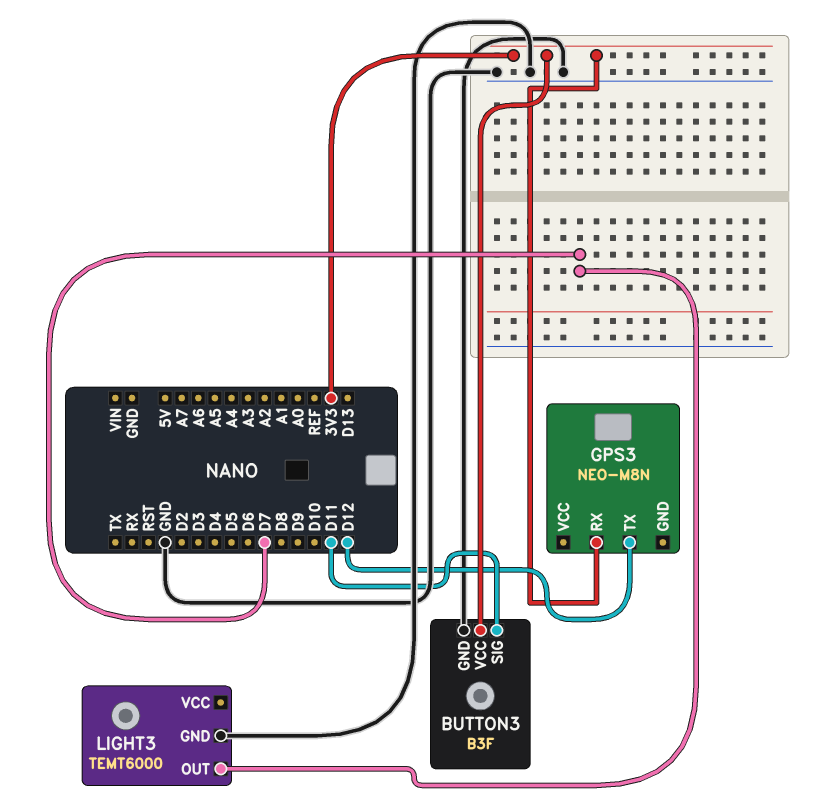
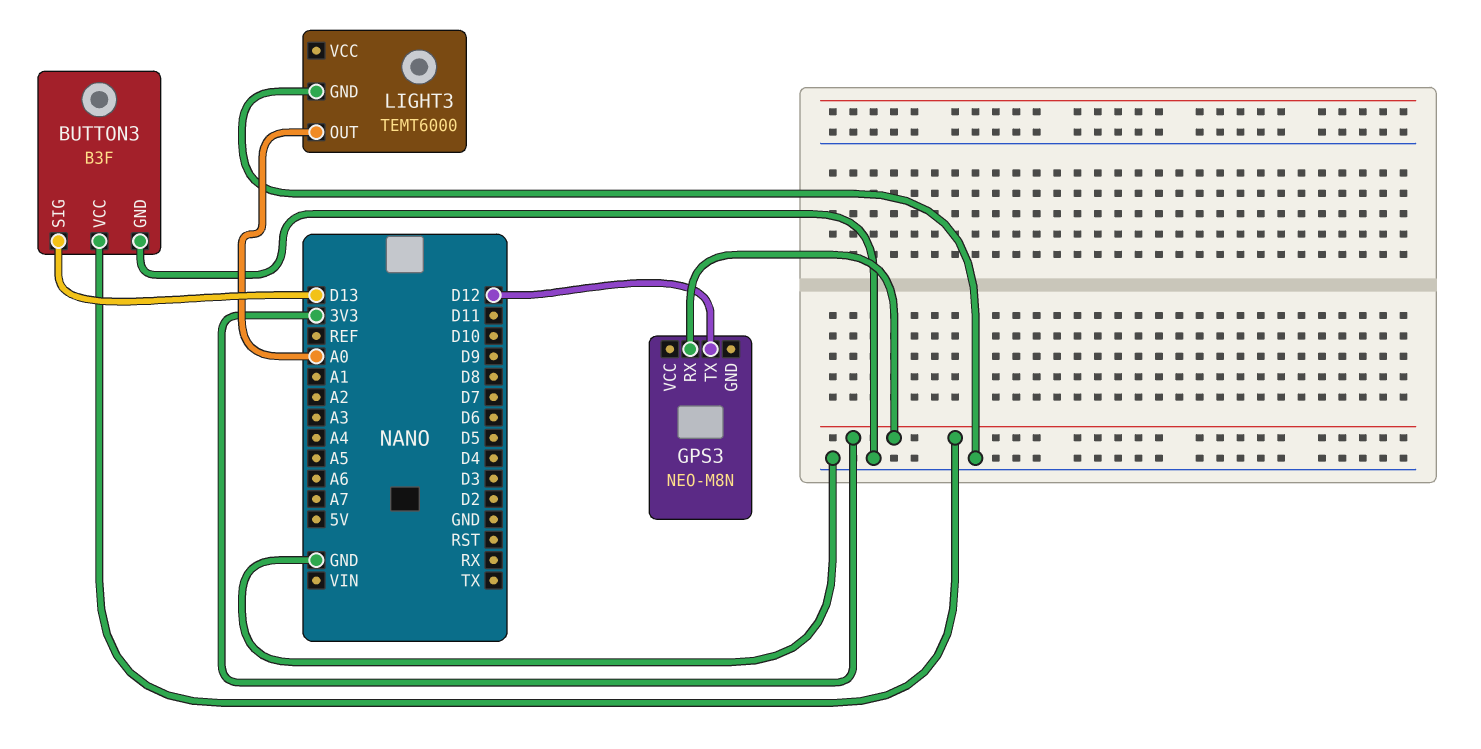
BUTTON3 pin SIG: D11 -> D13
LIGHT3 pin OUT: D7 -> A0

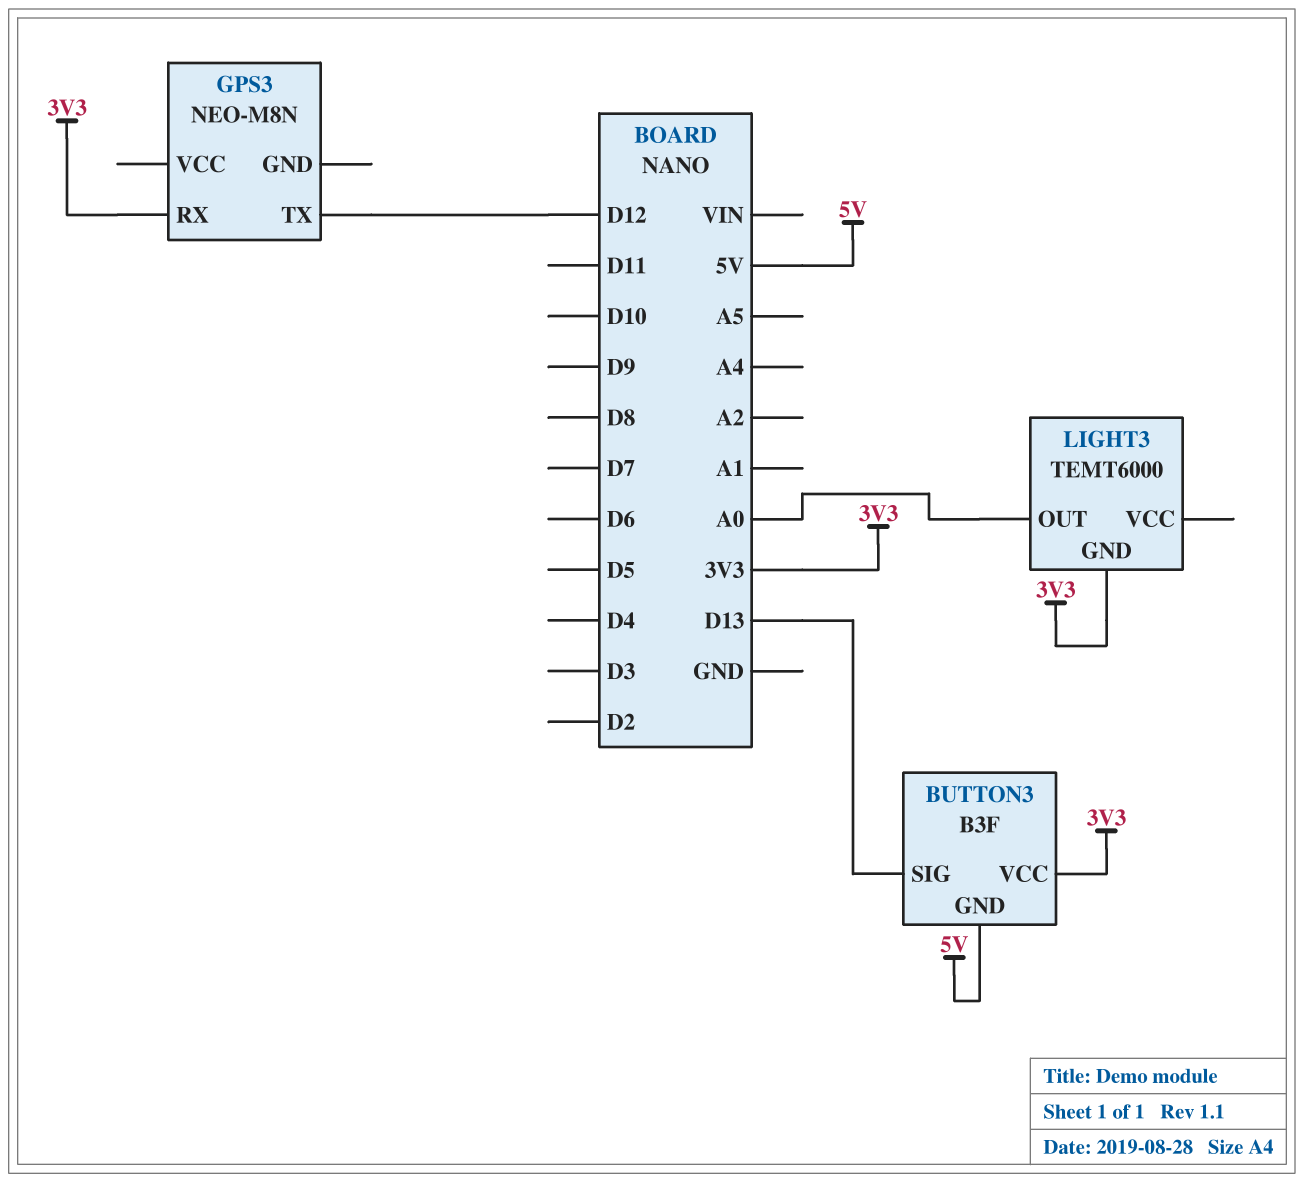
BUTTON3 pin GND: GND -> 5V
LIGHT3 pin GND: GND -> 3V3

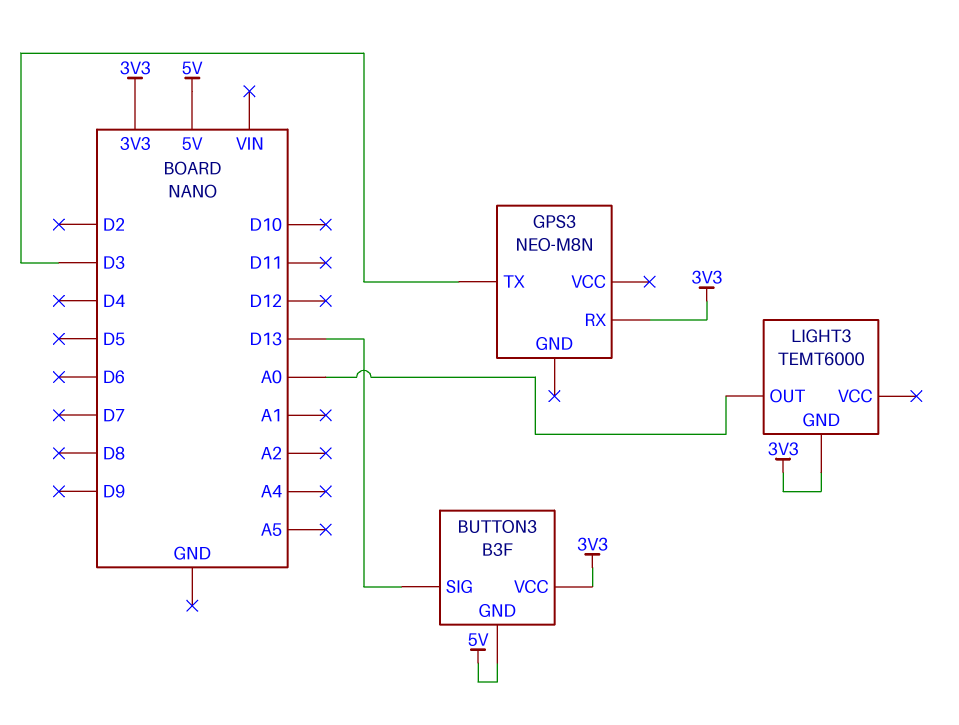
GPS3 pin TX: D12 -> D3

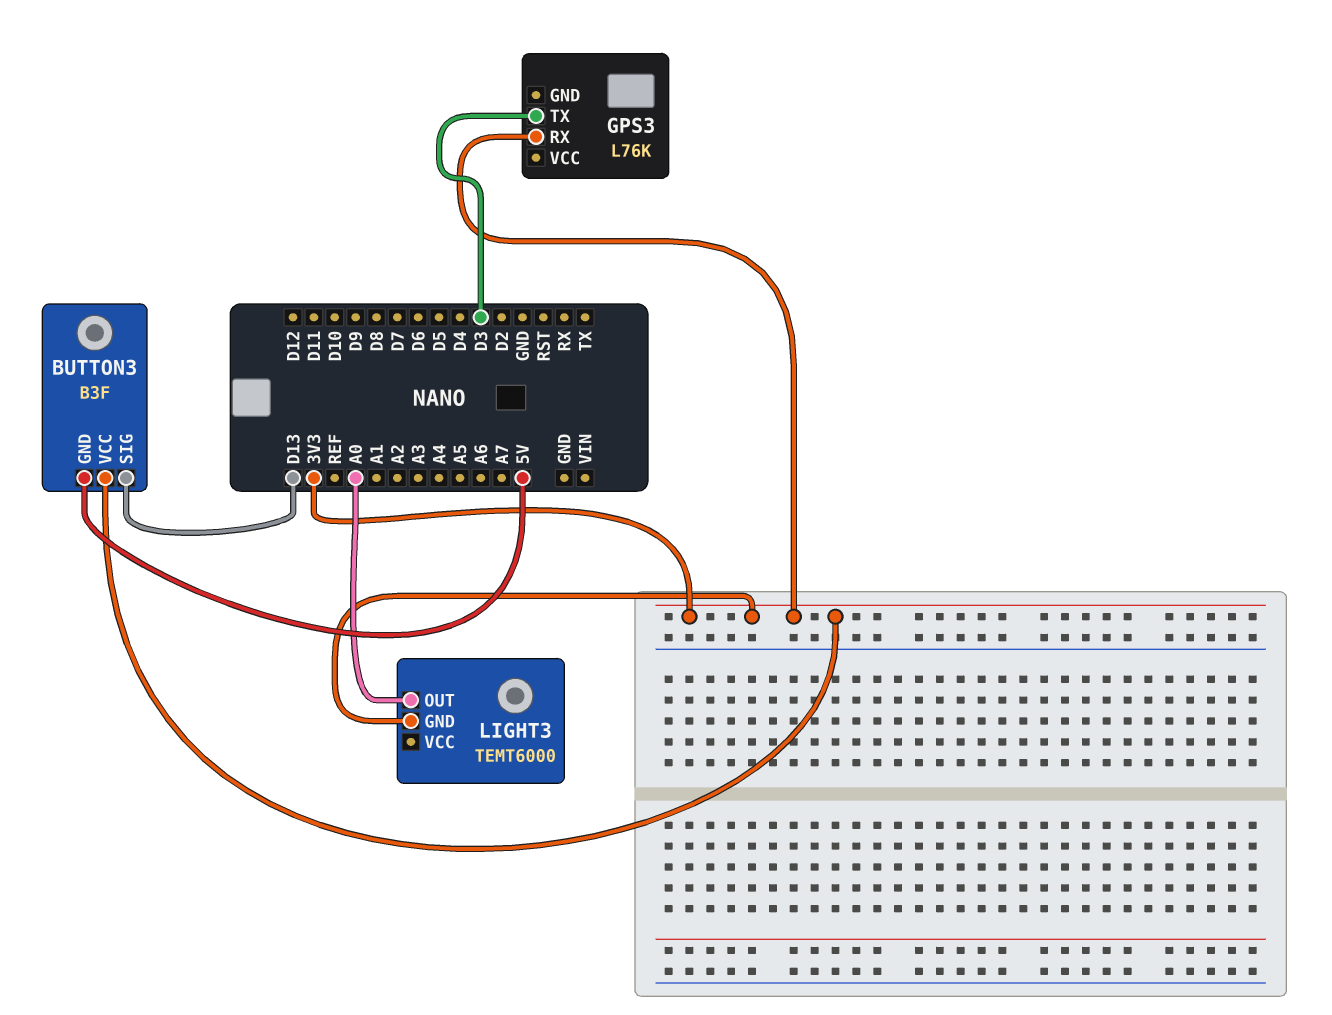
GPS3: NEO-M8N -> L76K

